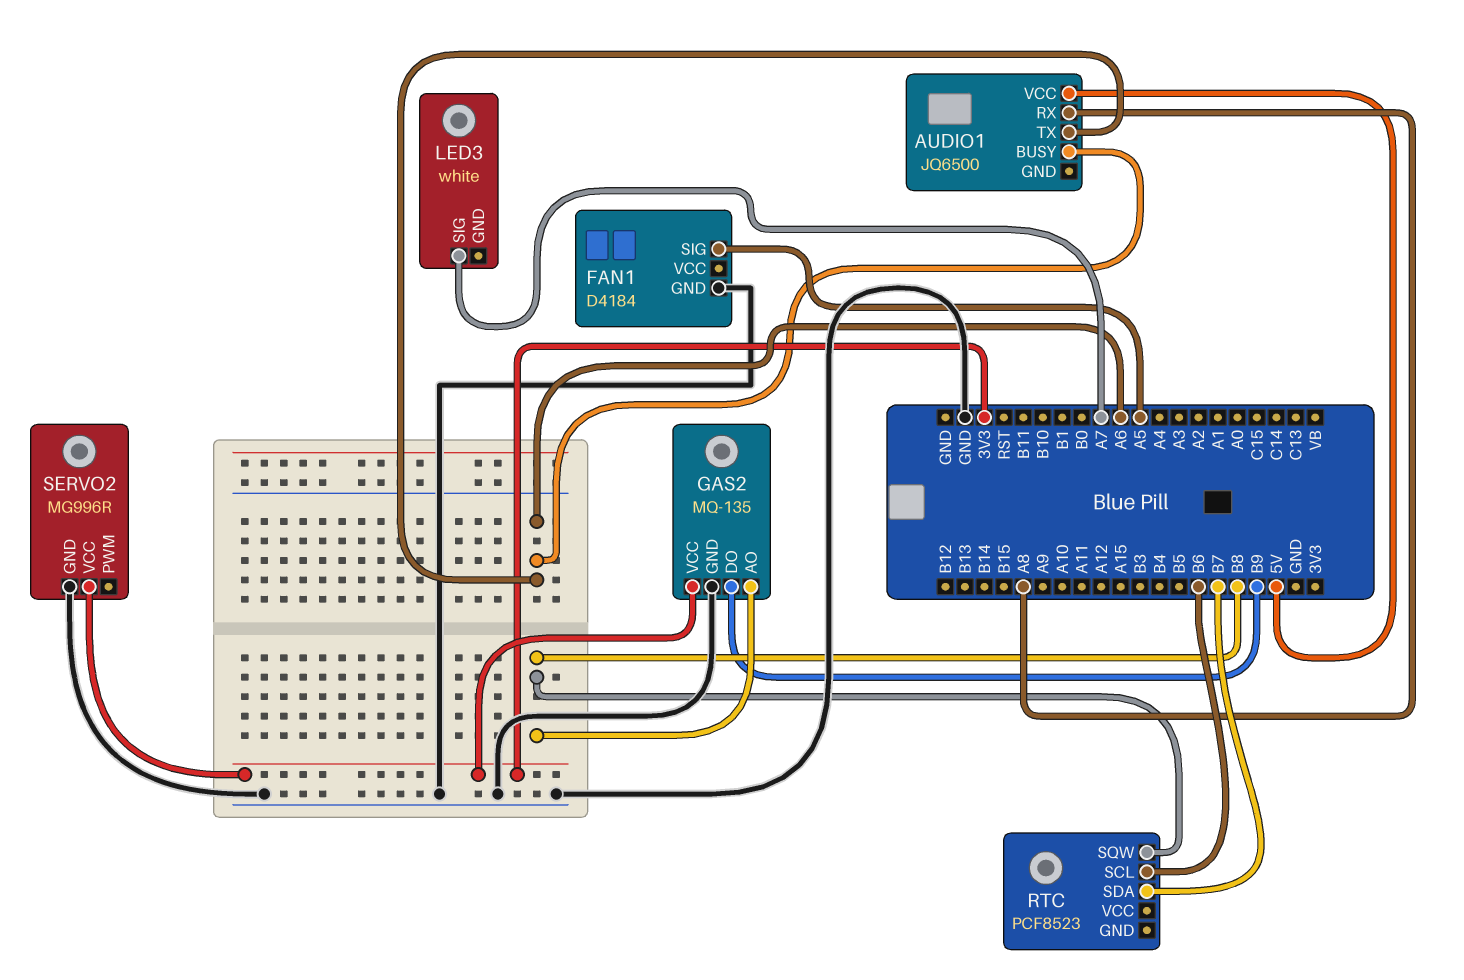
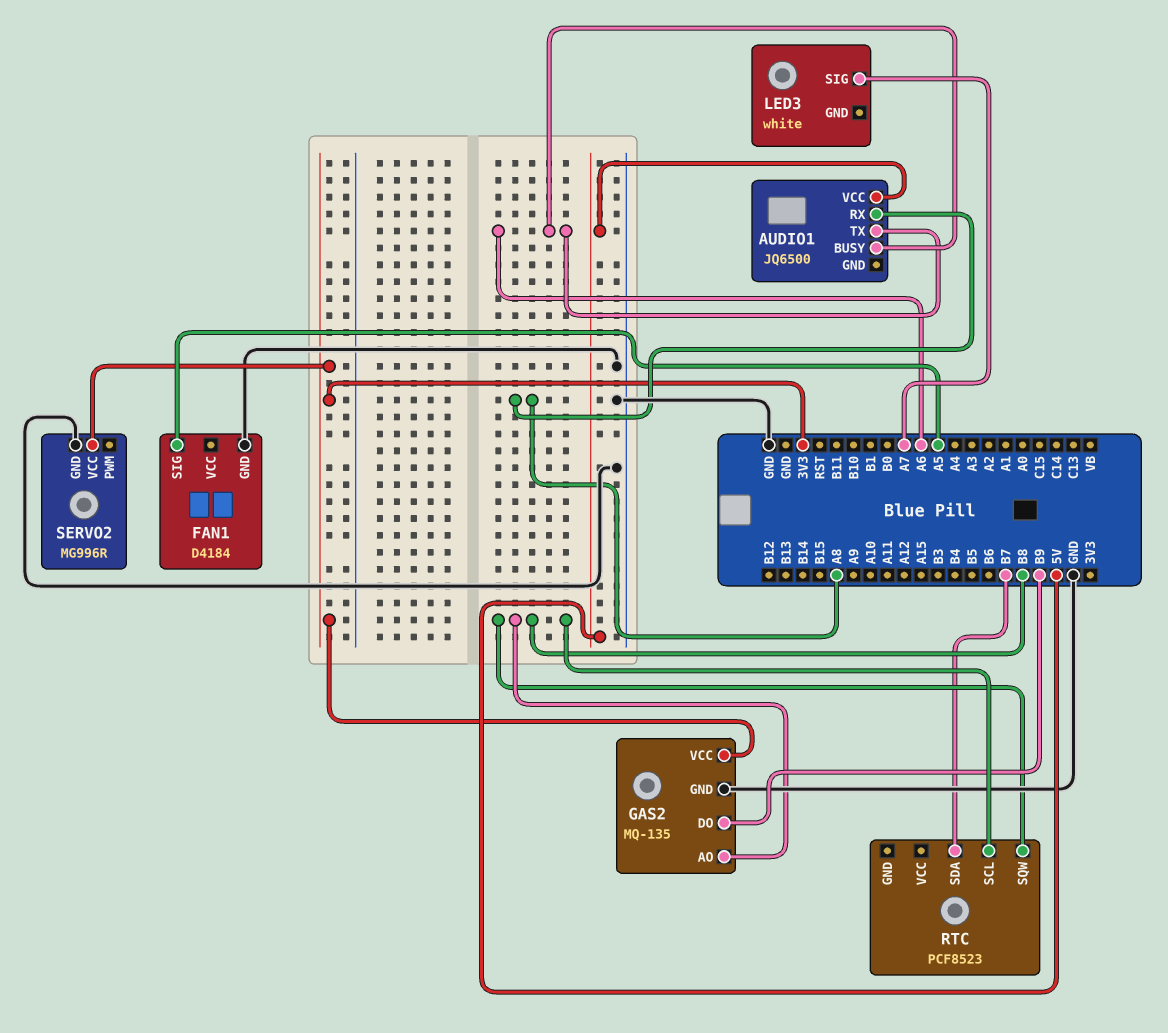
RTC pin SCL: B6 -> B8

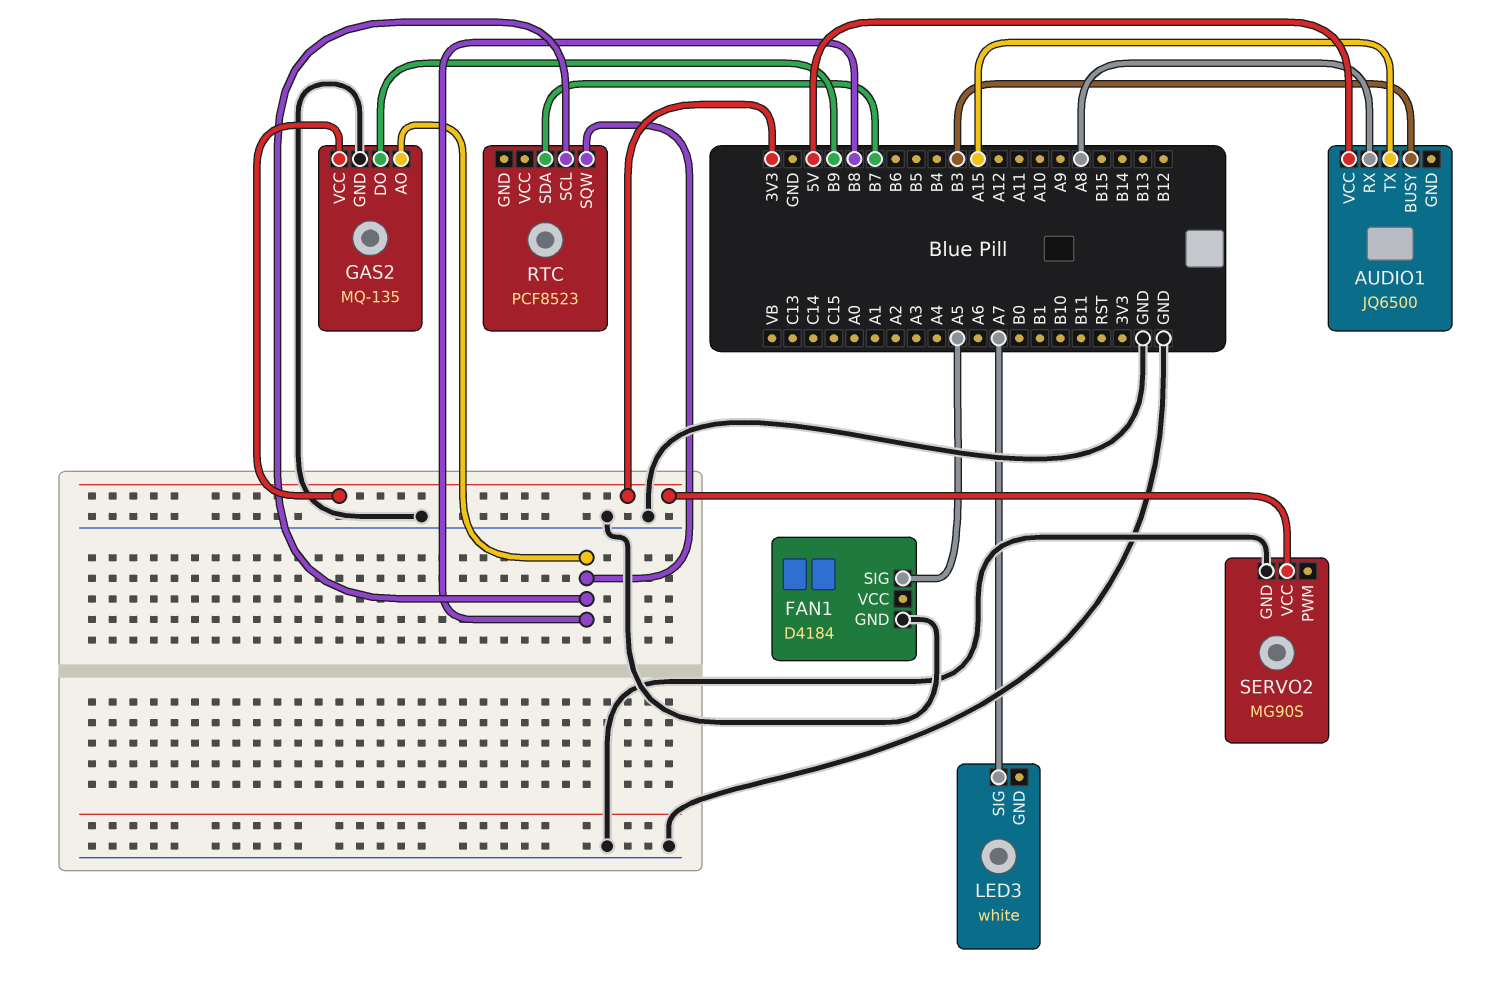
AUDIO1 pin BUSY: A6 -> B3
AUDIO1 pin TX: A6 -> A15
SERVO2: MG996R -> MG90S

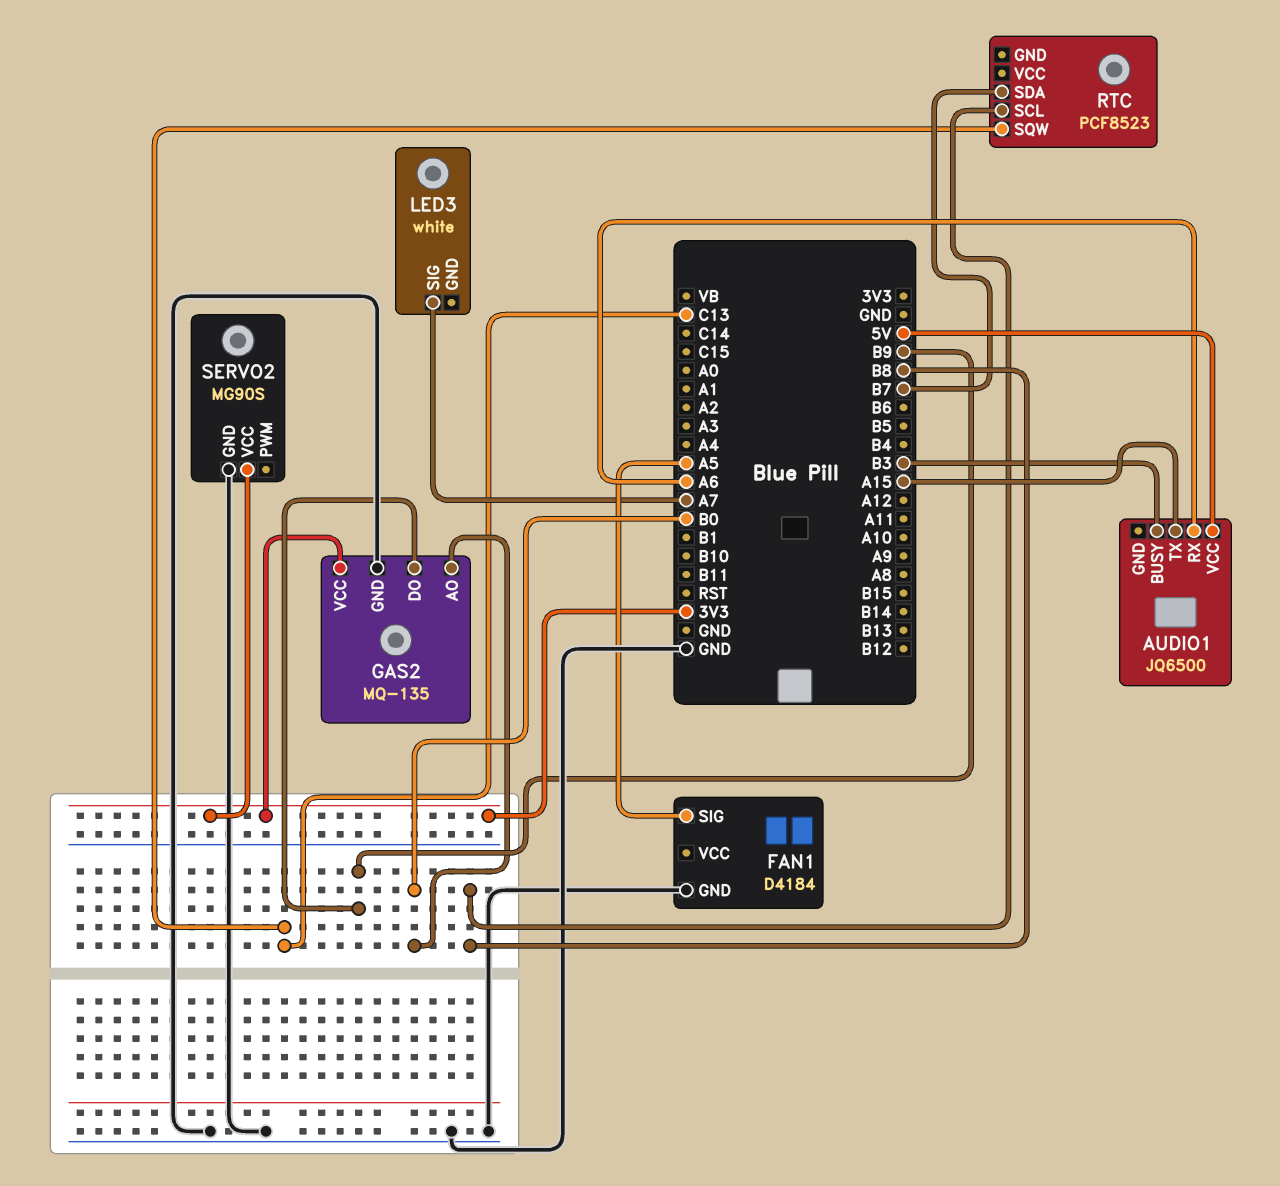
AUDIO1 pin RX: A8 -> A6
GAS2 pin AO: B8 -> B0
RTC pin SQW: B8 -> C13

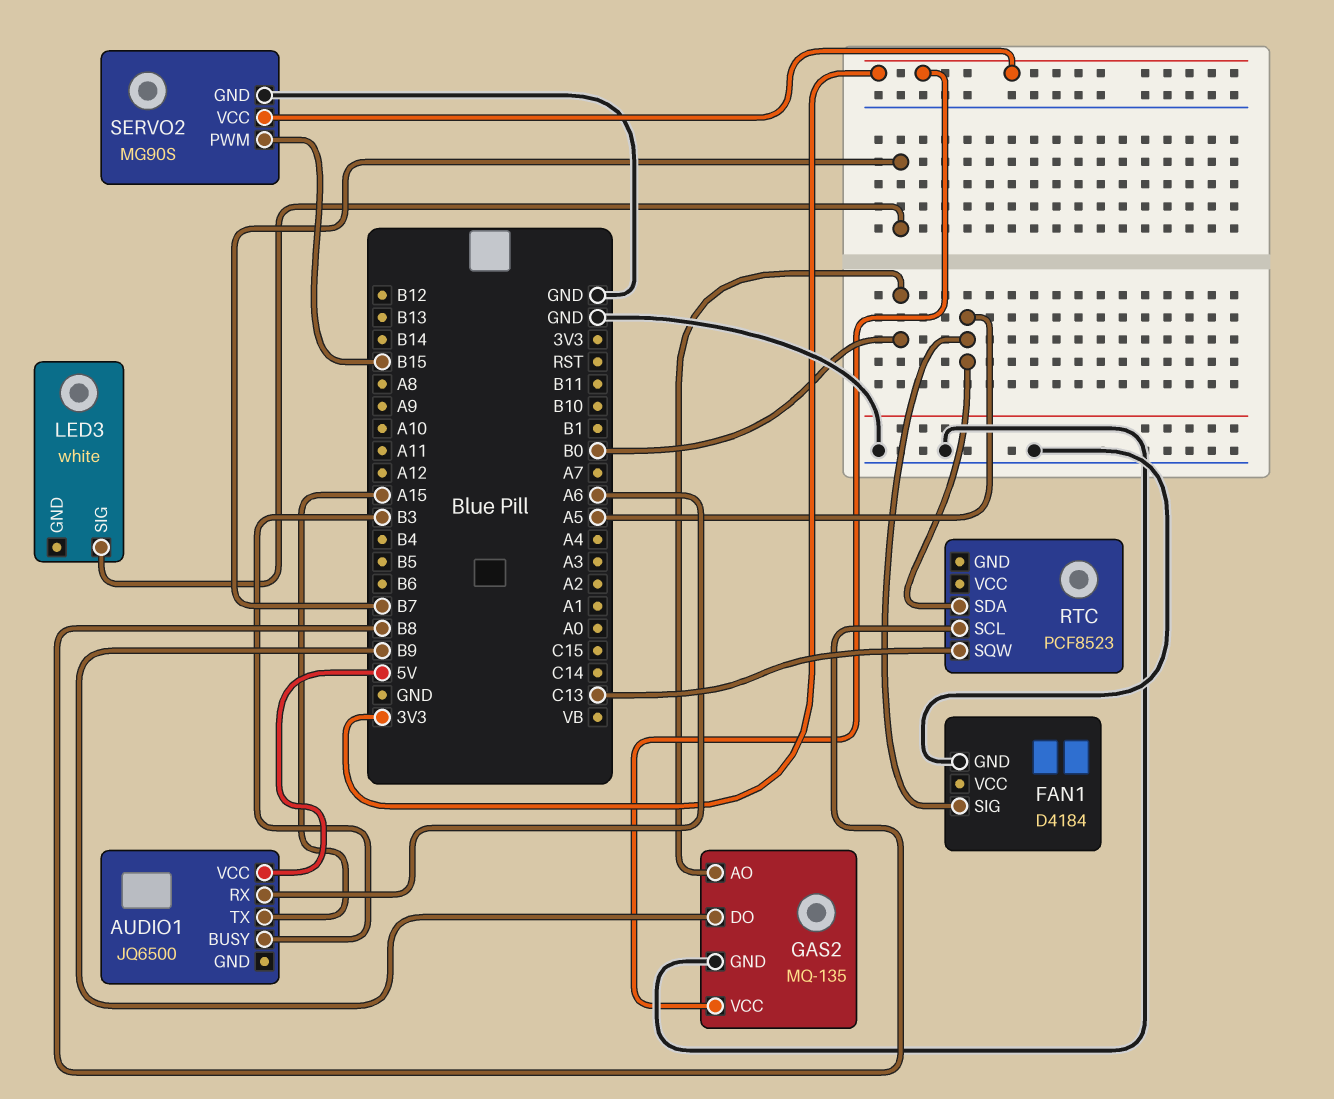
LED3 pin SIG: A7 -> B7
RTC pin SDA: B7 -> A5
SERVO2 pin PWM: none -> B15

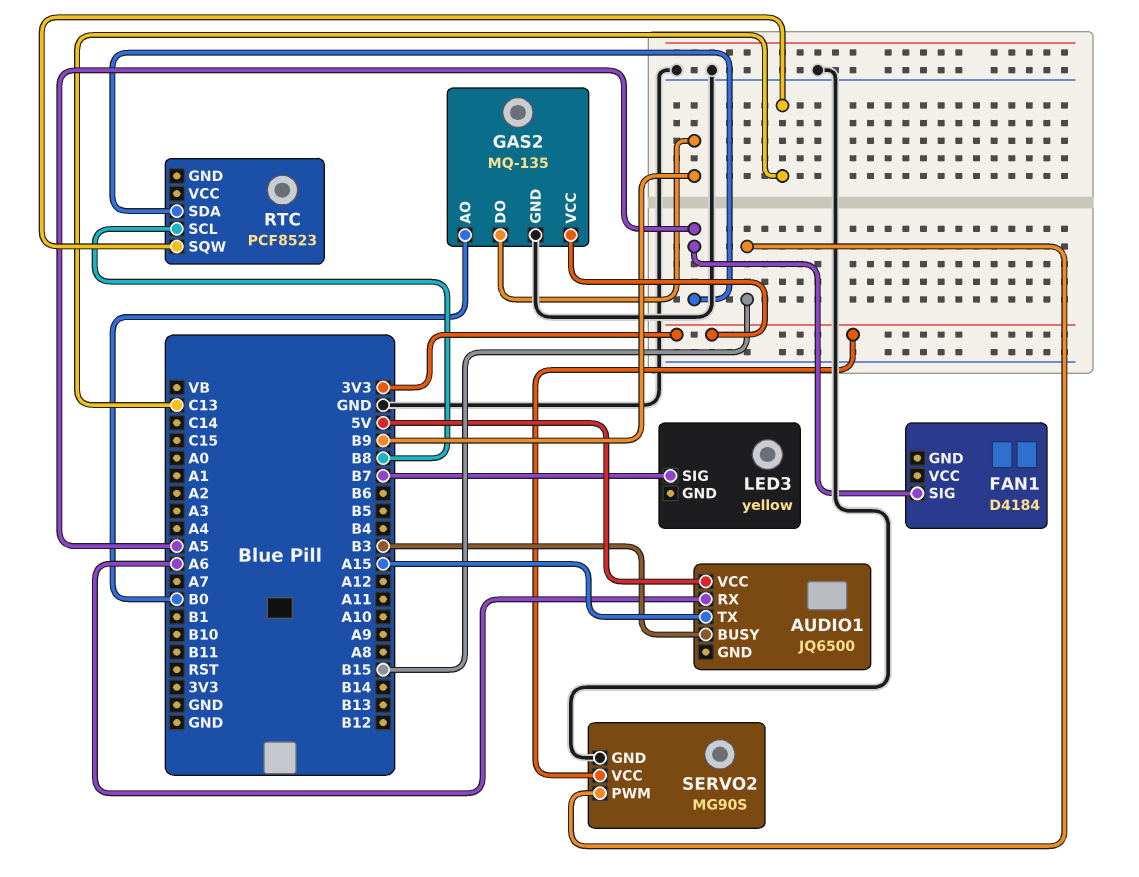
FAN1 pin GND: GND -> none
LED3: white -> yellow

